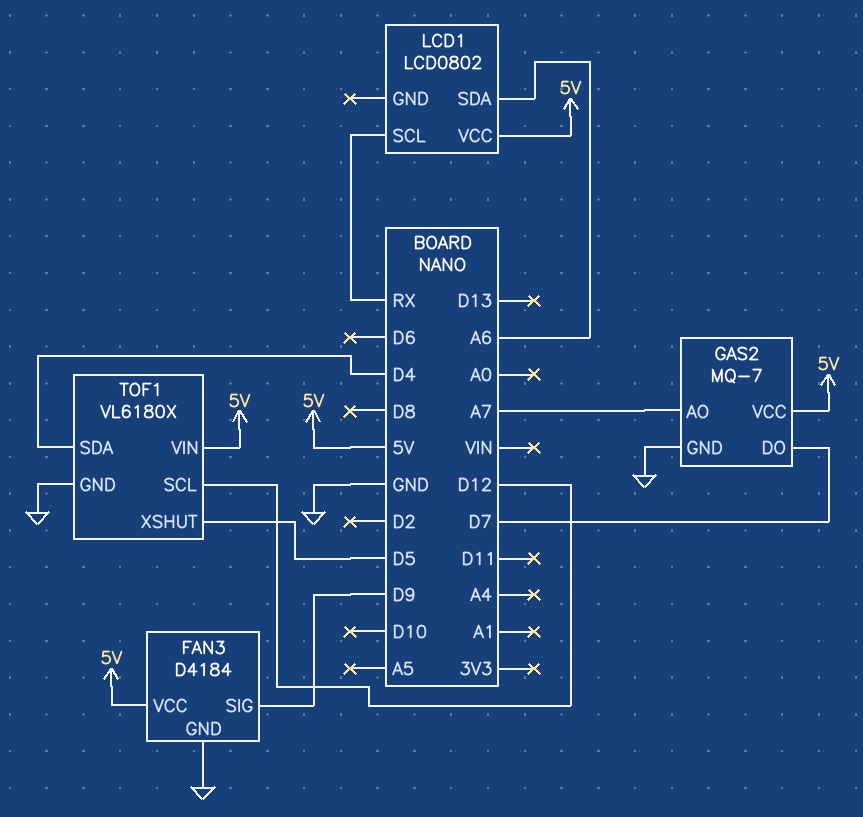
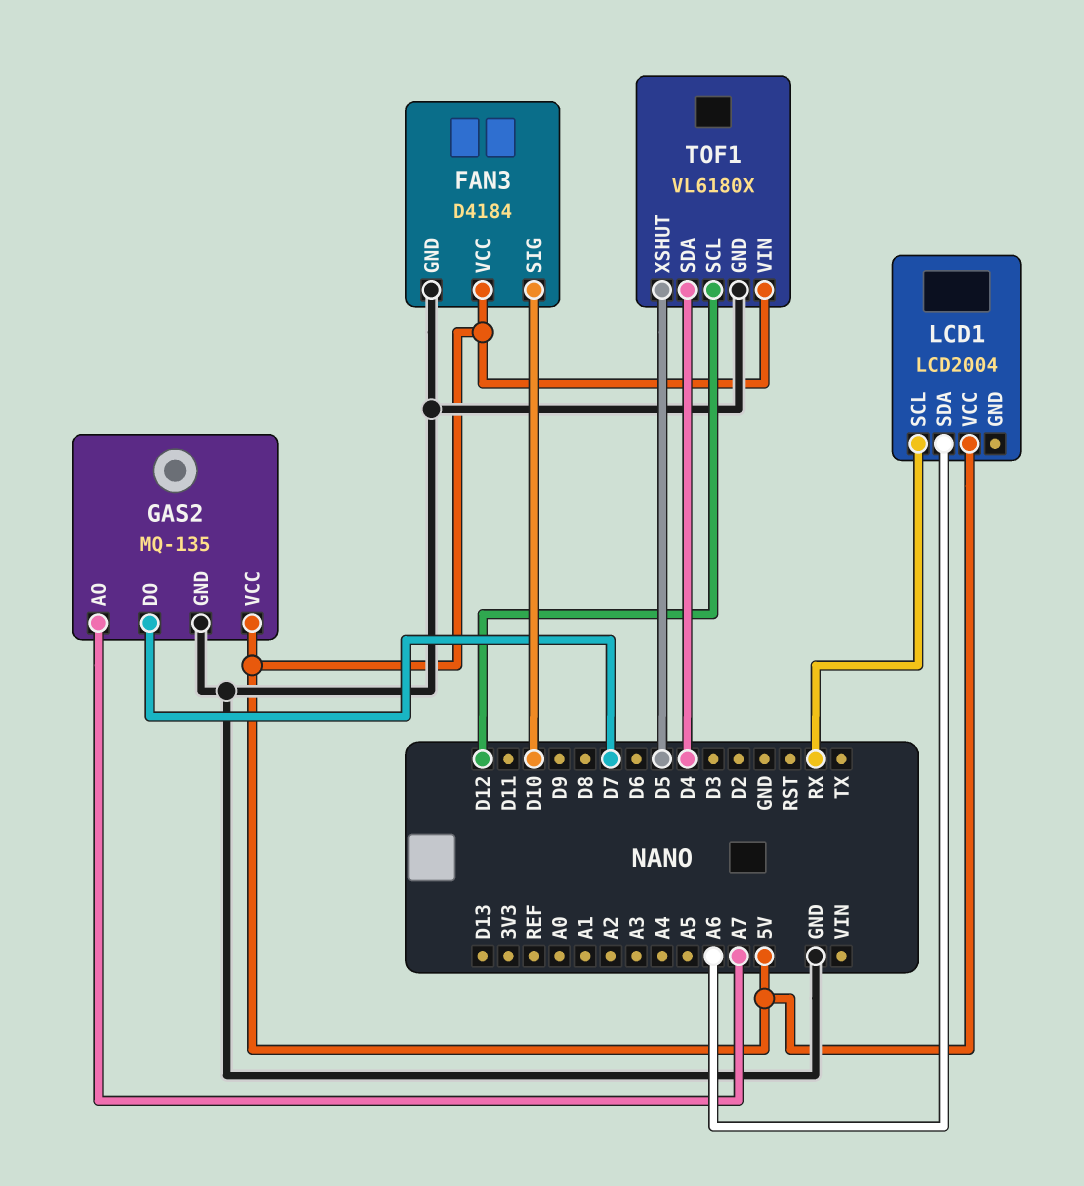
FAN3 pin SIG: D9 -> D10
GAS2: MQ-7 -> MQ-135
LCD1: LCD0802 -> LCD2004

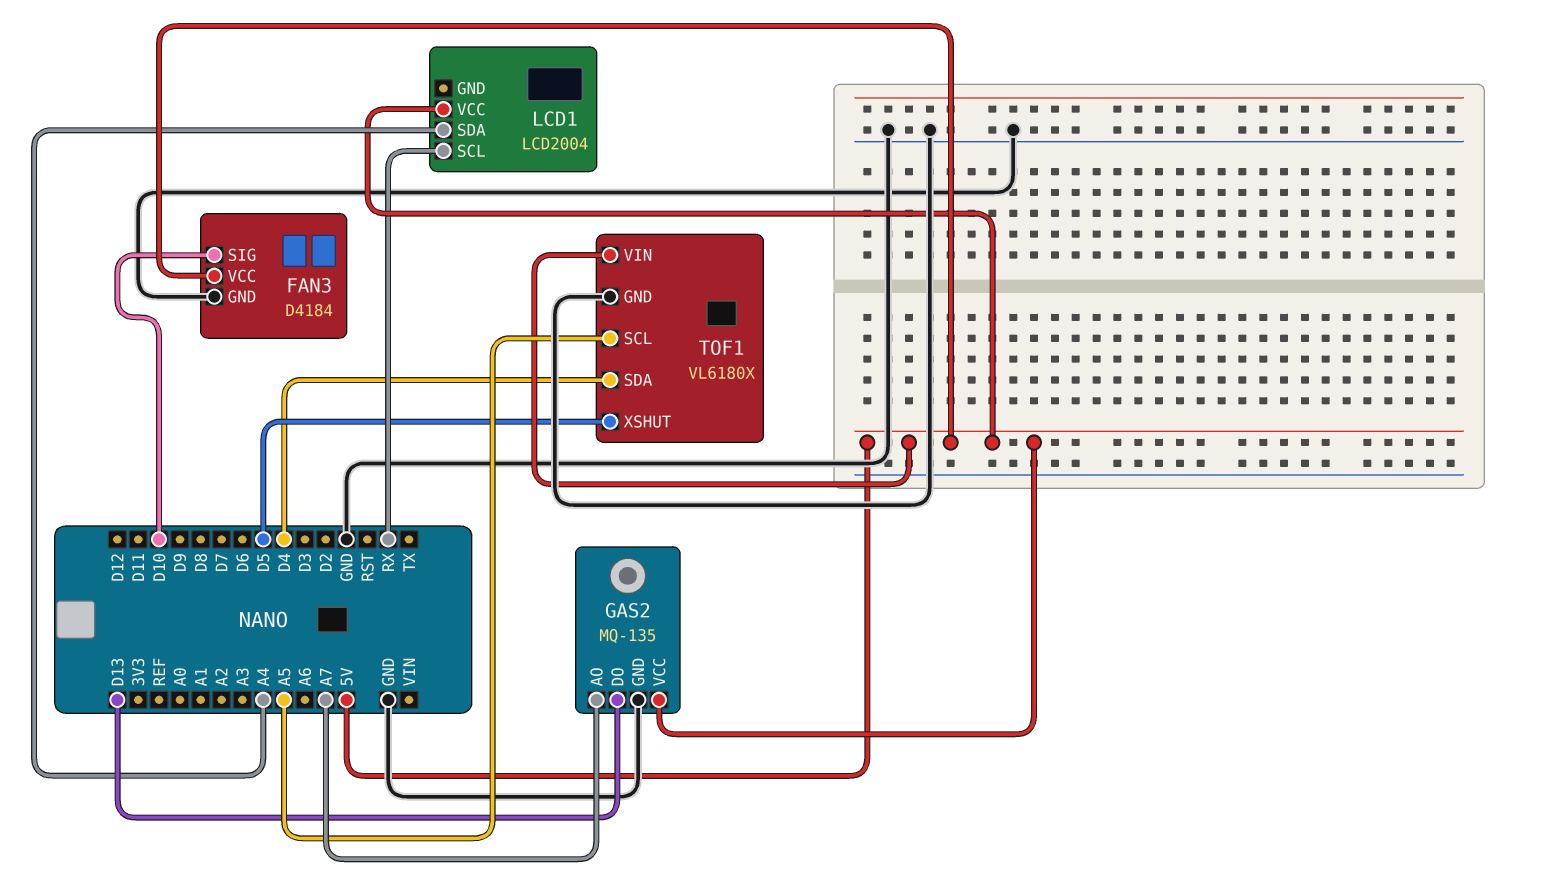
GAS2 pin DO: D7 -> D13
LCD1 pin SDA: A6 -> A4
TOF1 pin SCL: D12 -> A5

